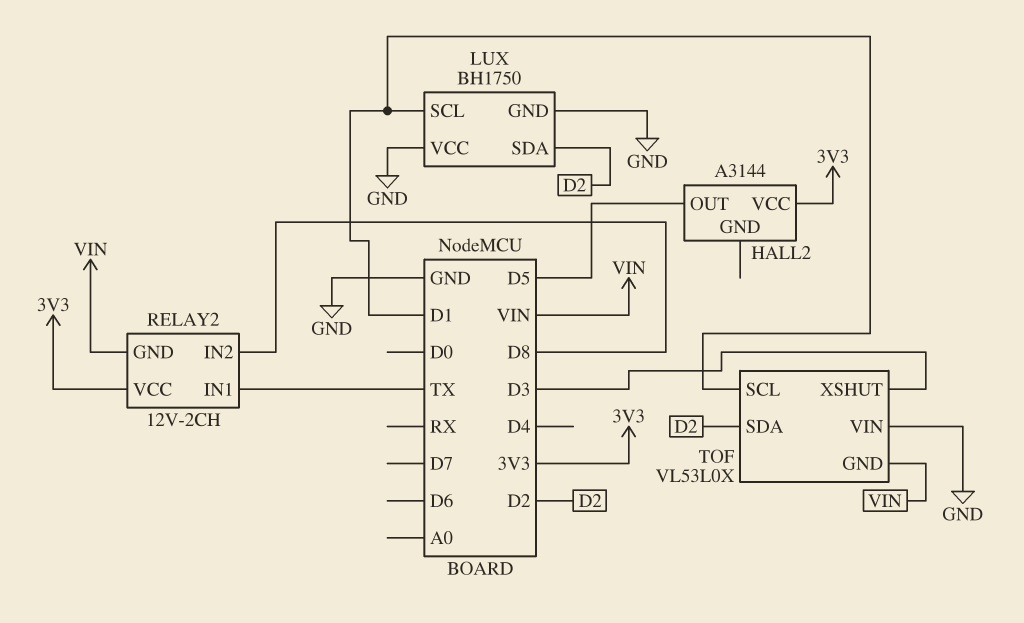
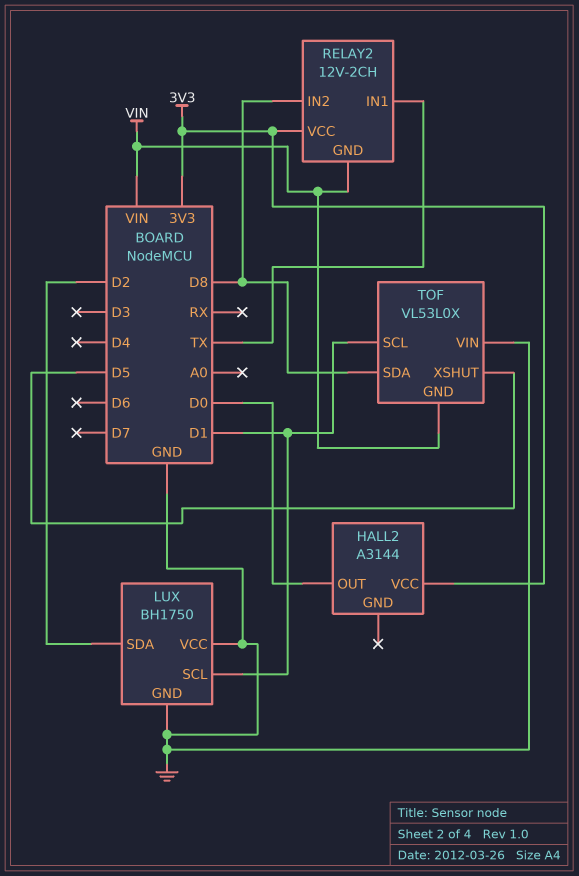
HALL2 pin OUT: D5 -> D0
TOF pin SDA: D2 -> D8
TOF pin XSHUT: D3 -> D5

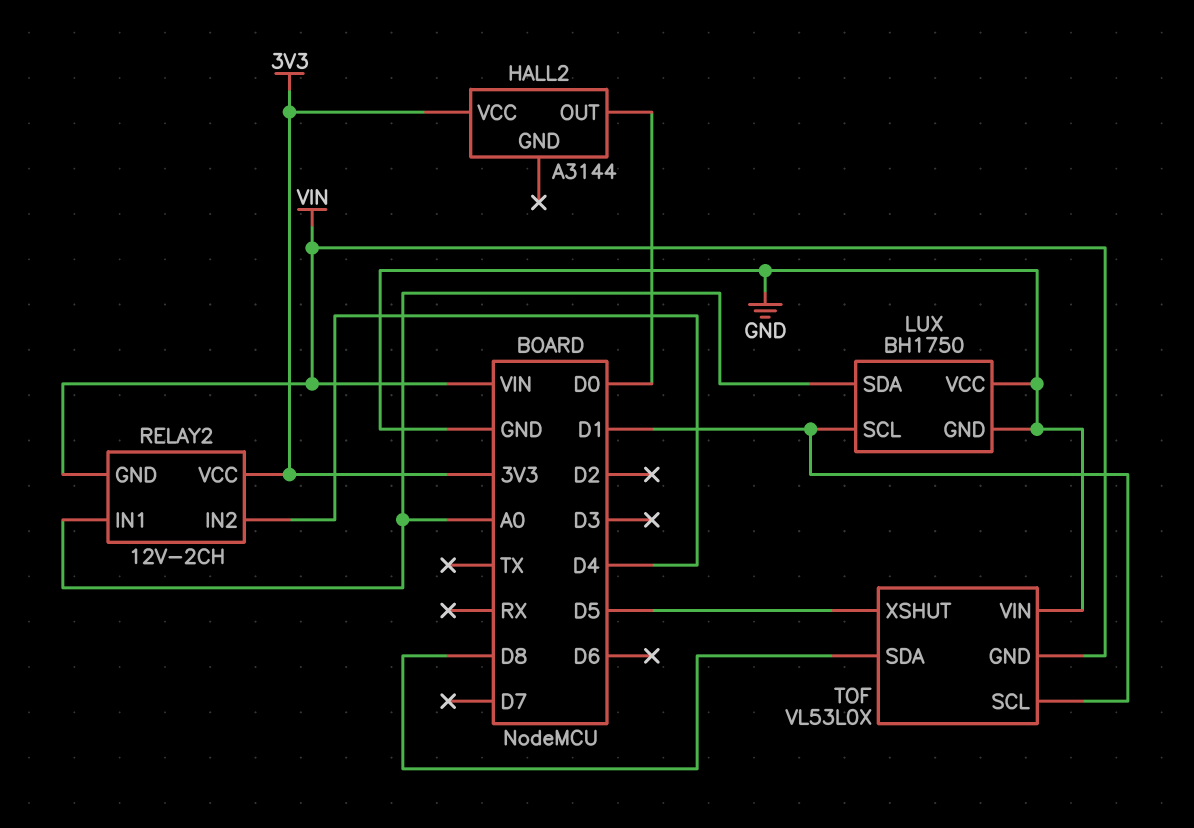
LUX pin SDA: D2 -> A0
RELAY2 pin IN1: TX -> A0
RELAY2 pin IN2: D8 -> D4

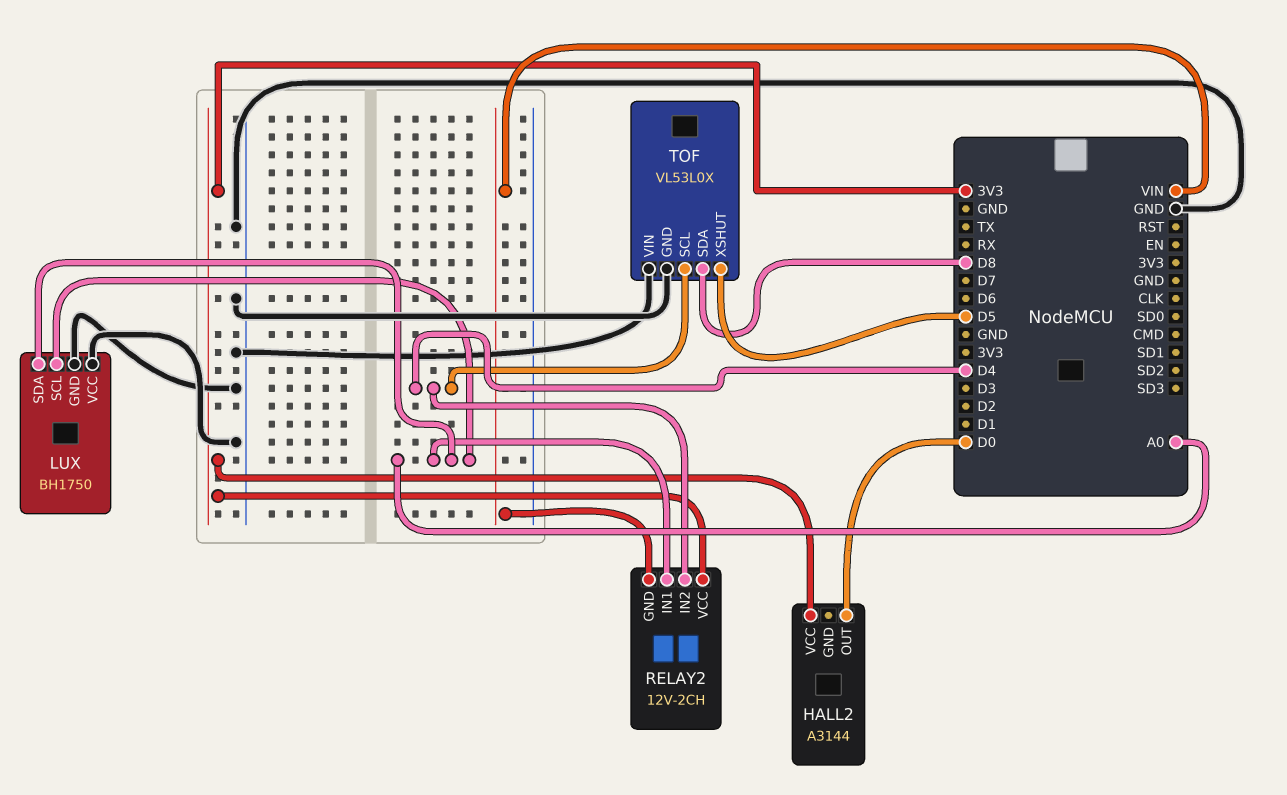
LUX pin SCL: D1 -> A0
TOF pin GND: VIN -> GND
TOF pin SCL: D1 -> D4

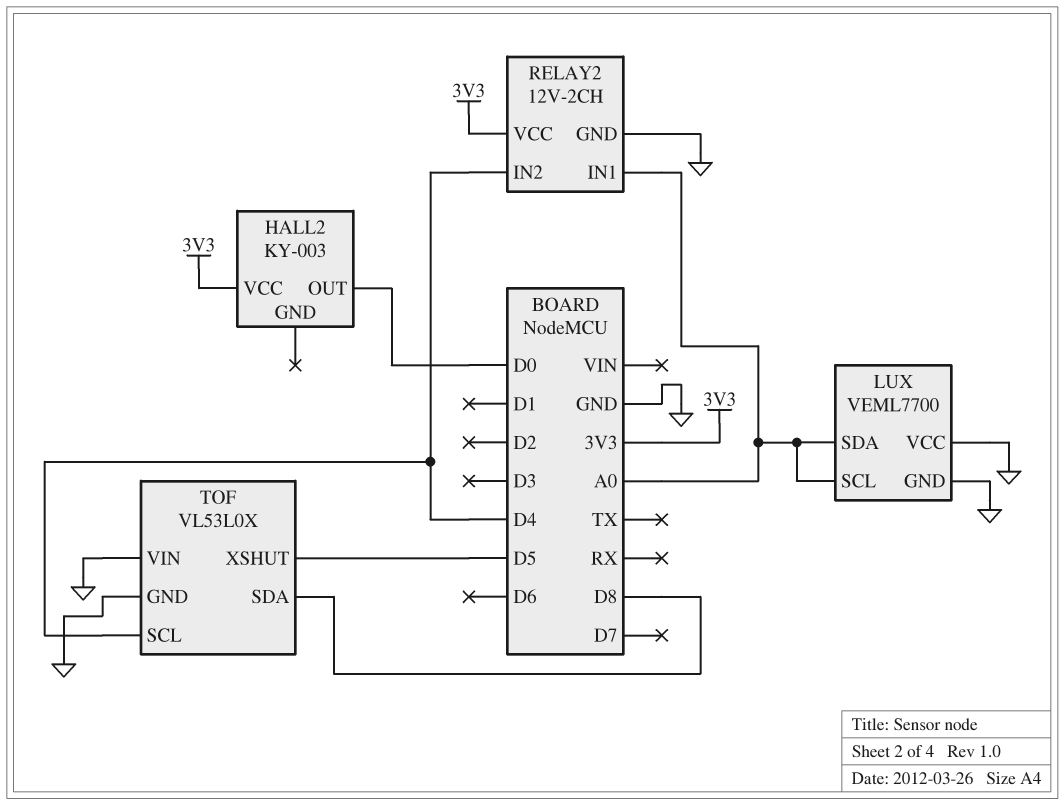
HALL2: A3144 -> KY-003
LUX: BH1750 -> VEML7700
RELAY2 pin GND: VIN -> GND

